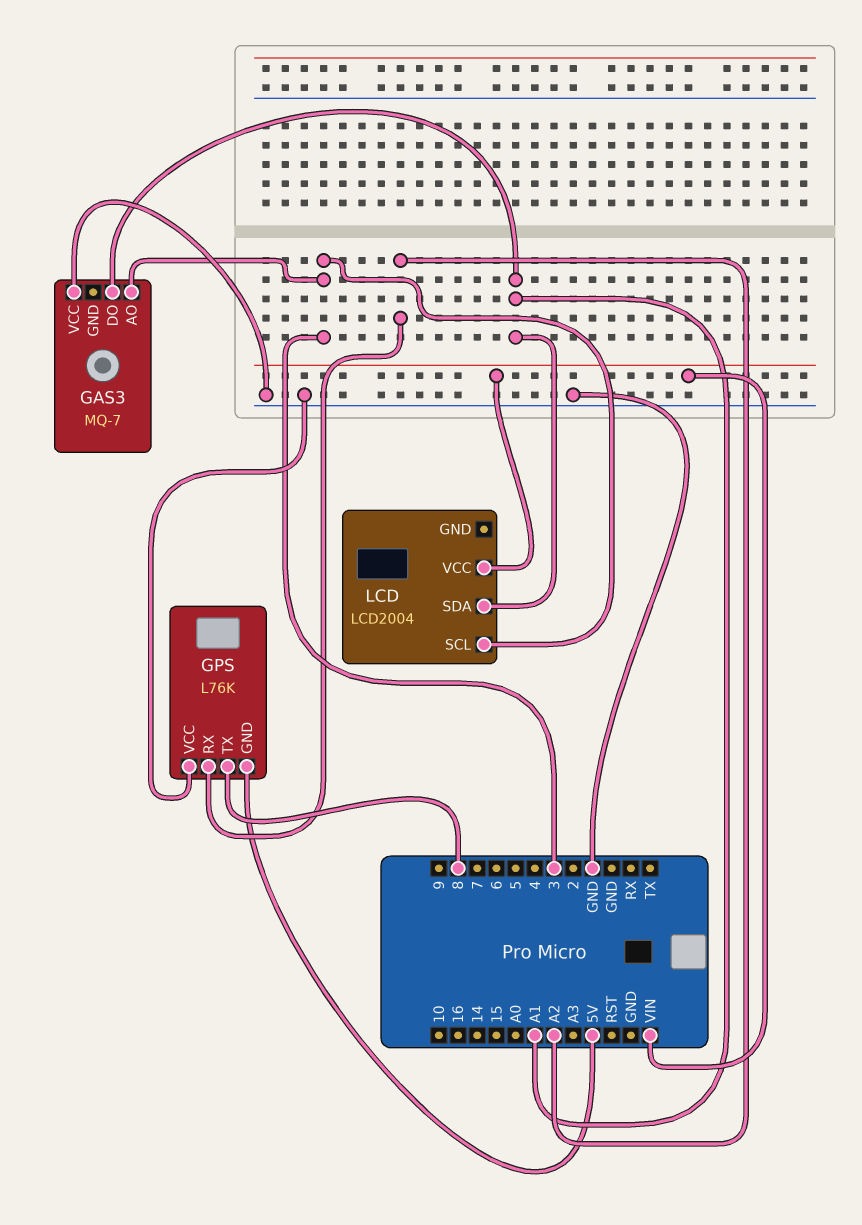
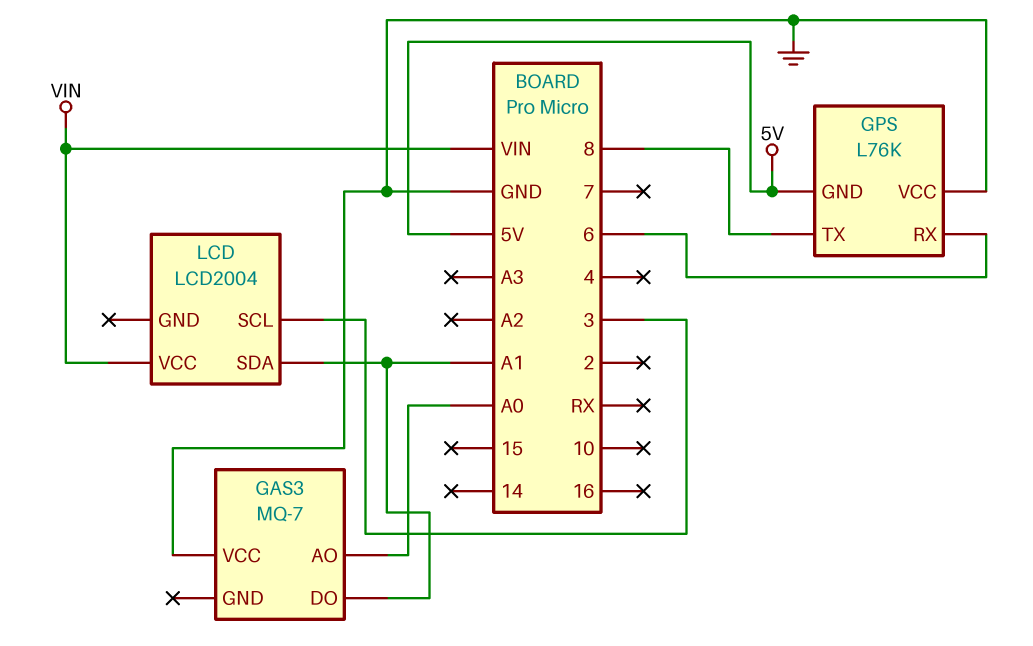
GAS3 pin AO: 3 -> A0
GPS pin RX: A2 -> 6

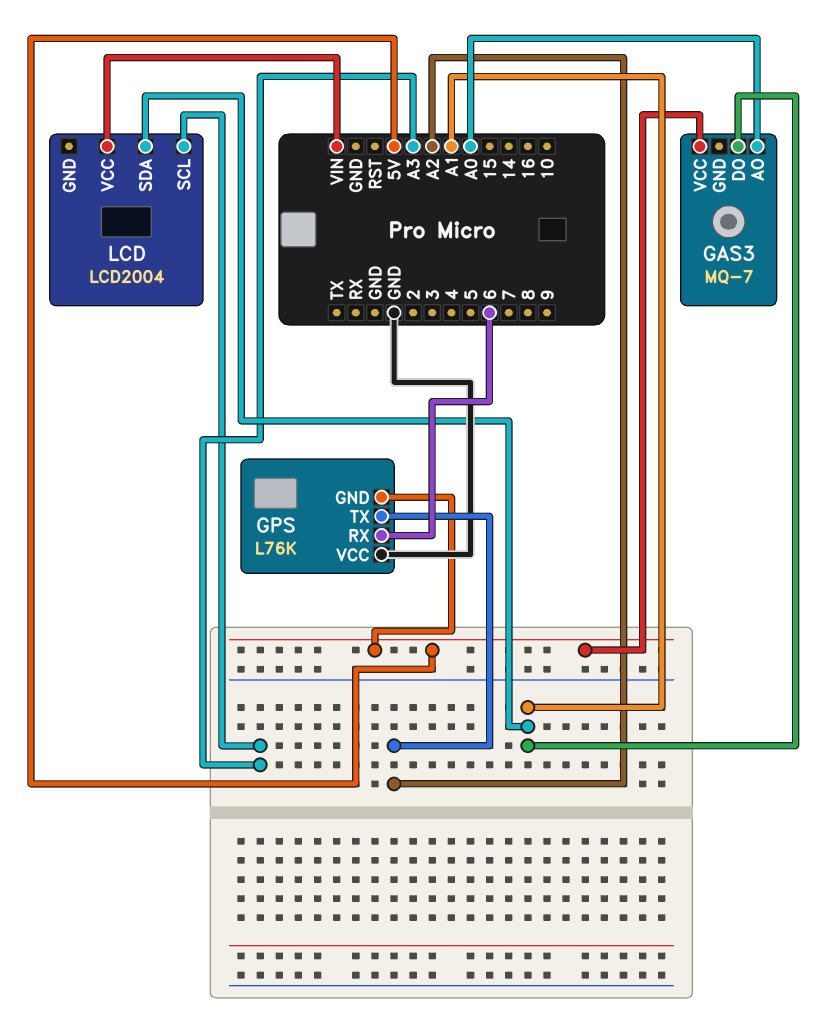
GAS3 pin VCC: GND -> 5V
GPS pin TX: 8 -> A2
LCD pin SCL: 3 -> A3

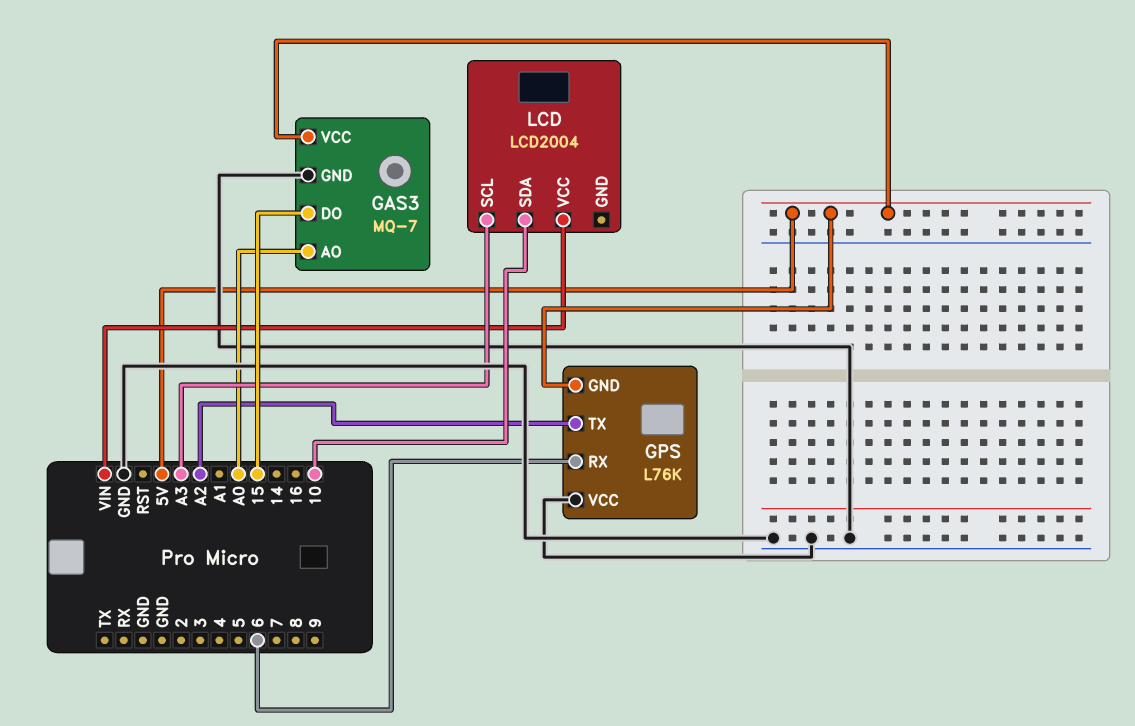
GAS3 pin DO: A1 -> 15
GAS3 pin GND: none -> GND
LCD pin SDA: A1 -> 10

